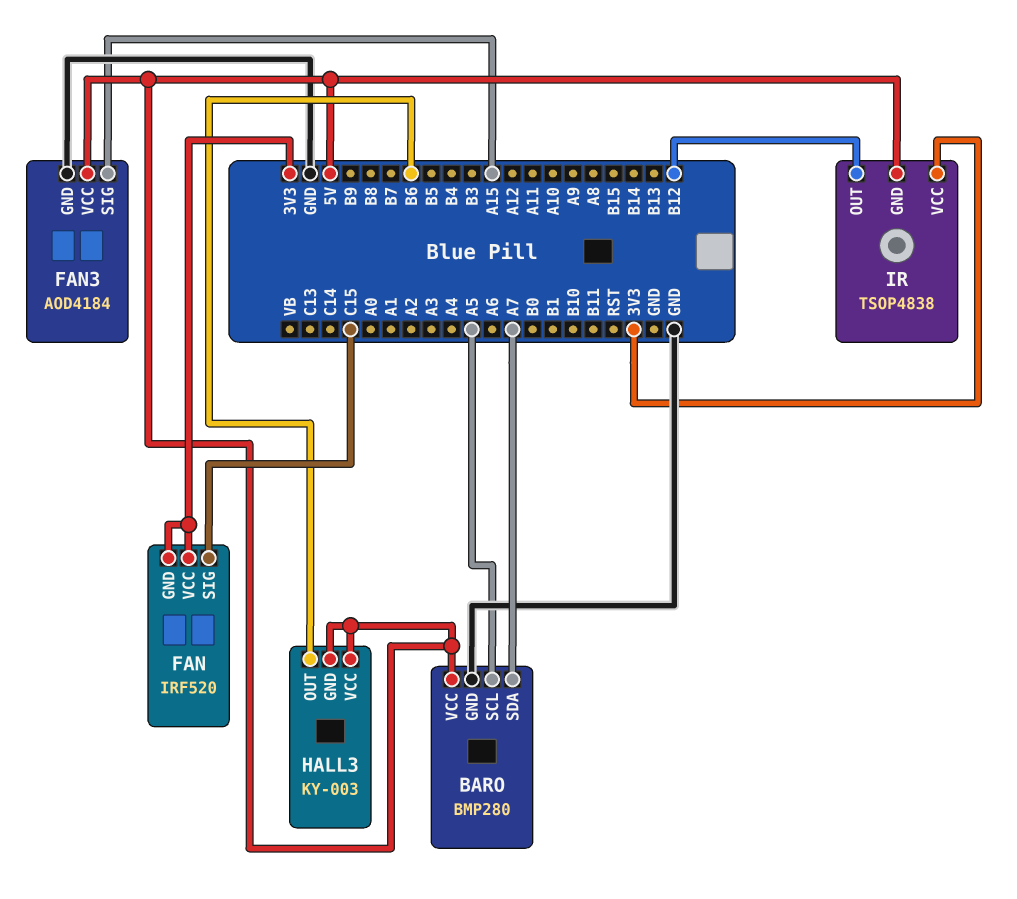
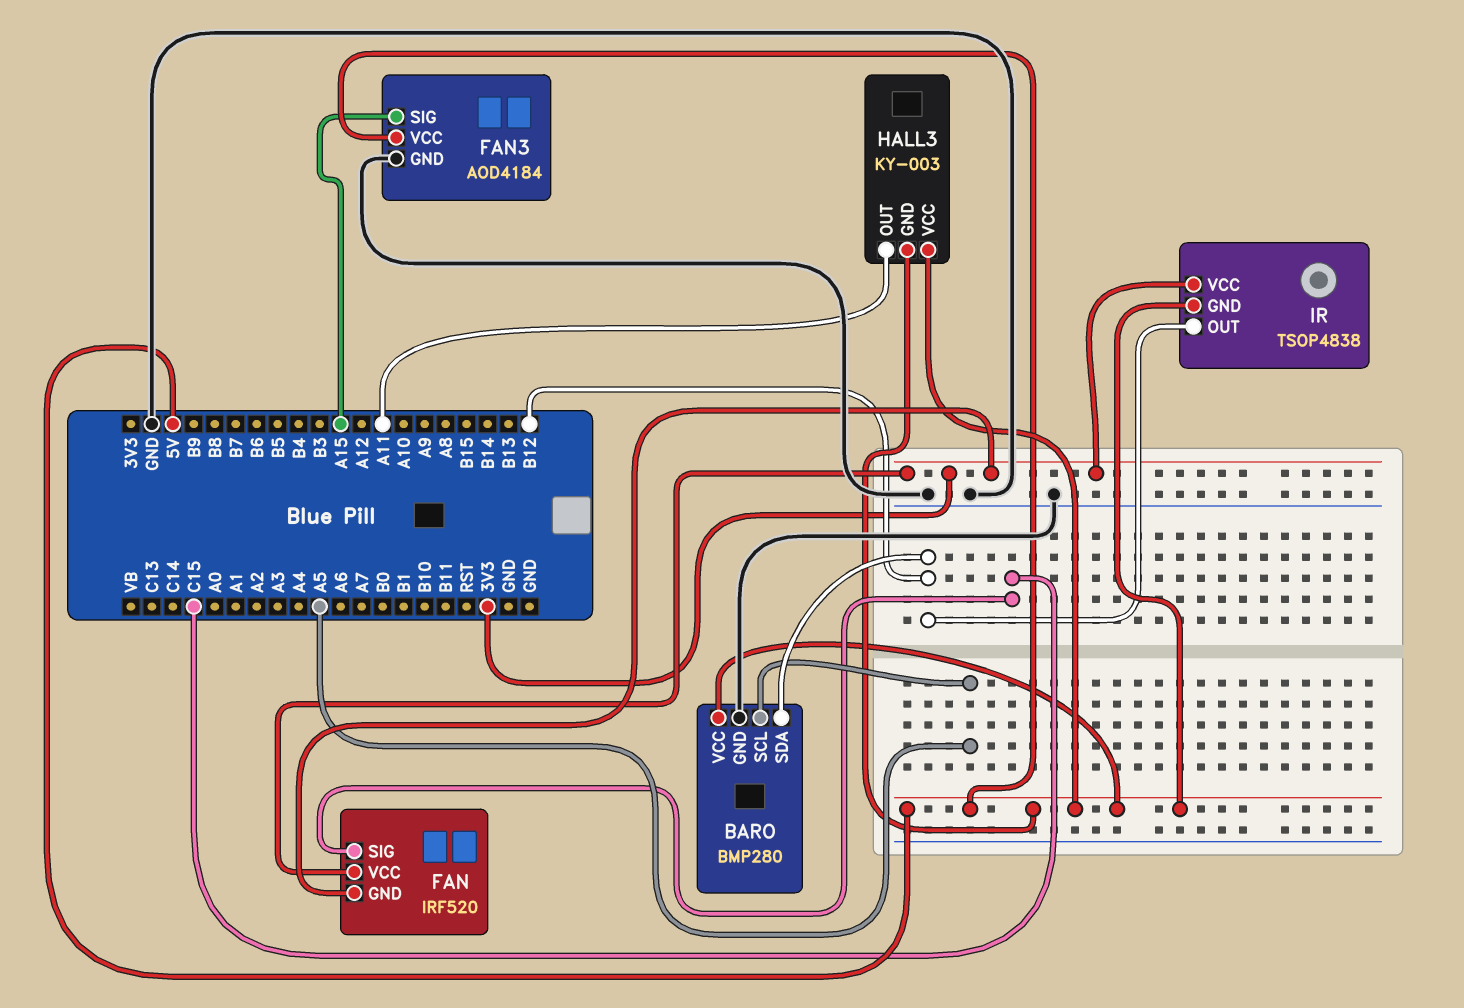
BARO pin SDA: A7 -> B12
HALL3 pin OUT: B6 -> A11

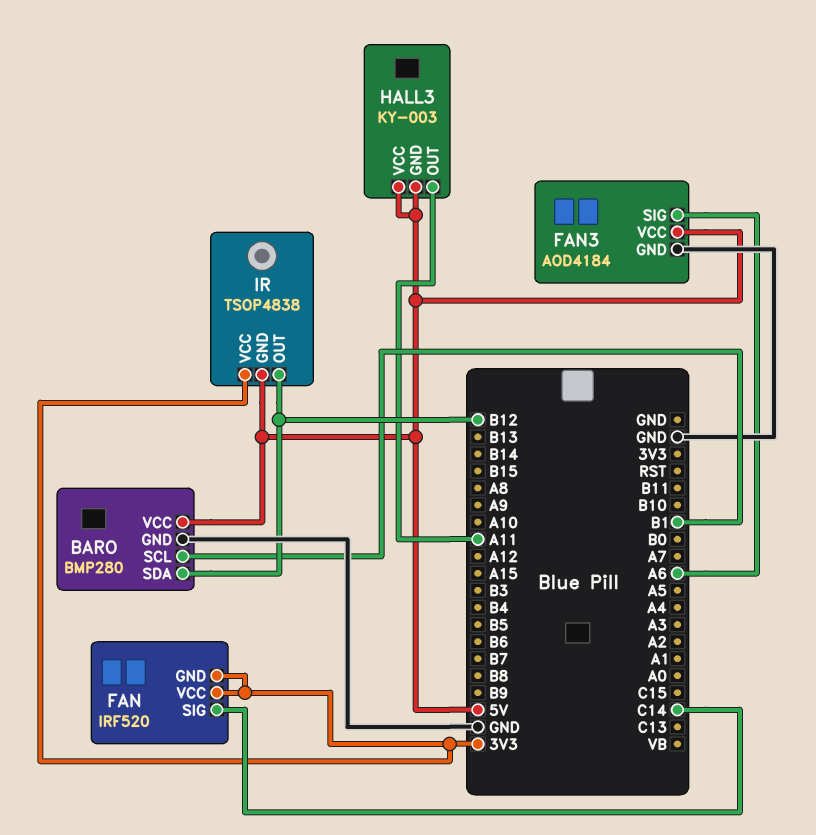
BARO pin SCL: A5 -> B1
FAN pin SIG: C15 -> C14
FAN3 pin SIG: A15 -> A6

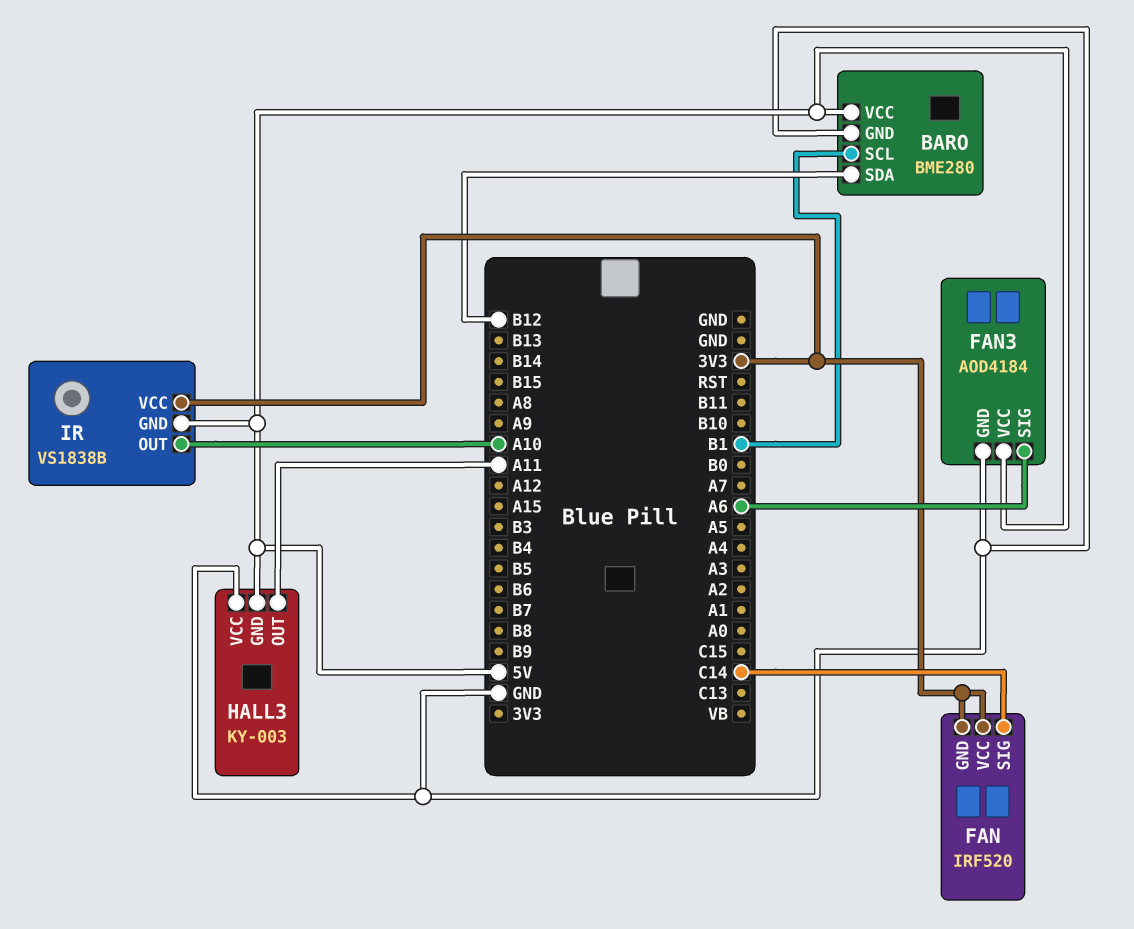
BARO: BMP280 -> BME280
HALL3 pin VCC: 5V -> GND
IR: TSOP4838 -> VS1838B
IR pin OUT: B12 -> A10

